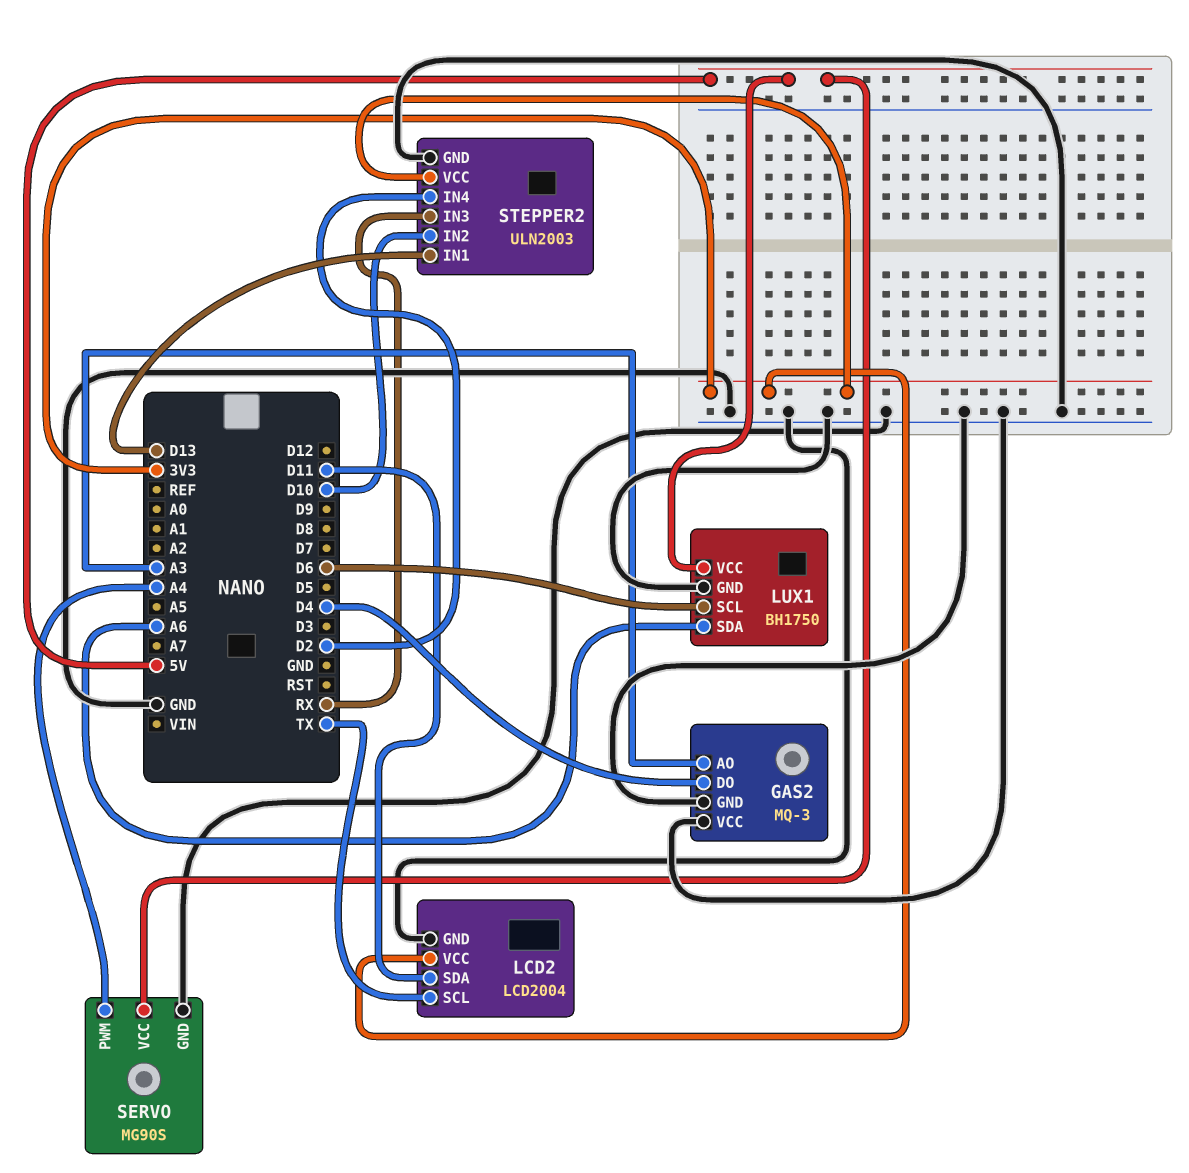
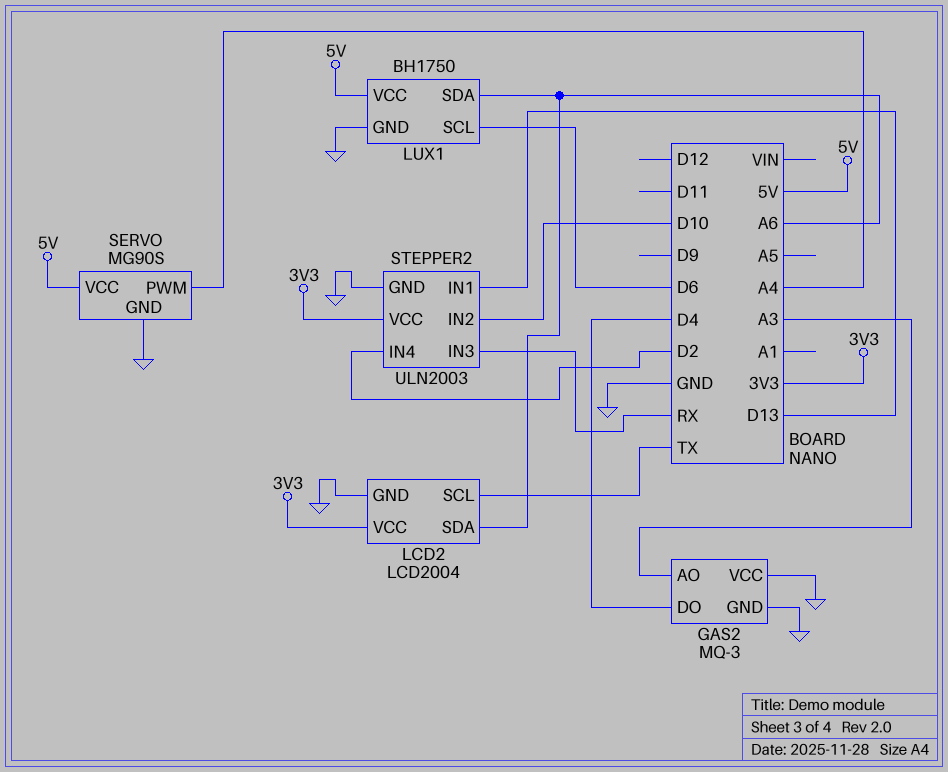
LCD2 pin SDA: D11 -> A6

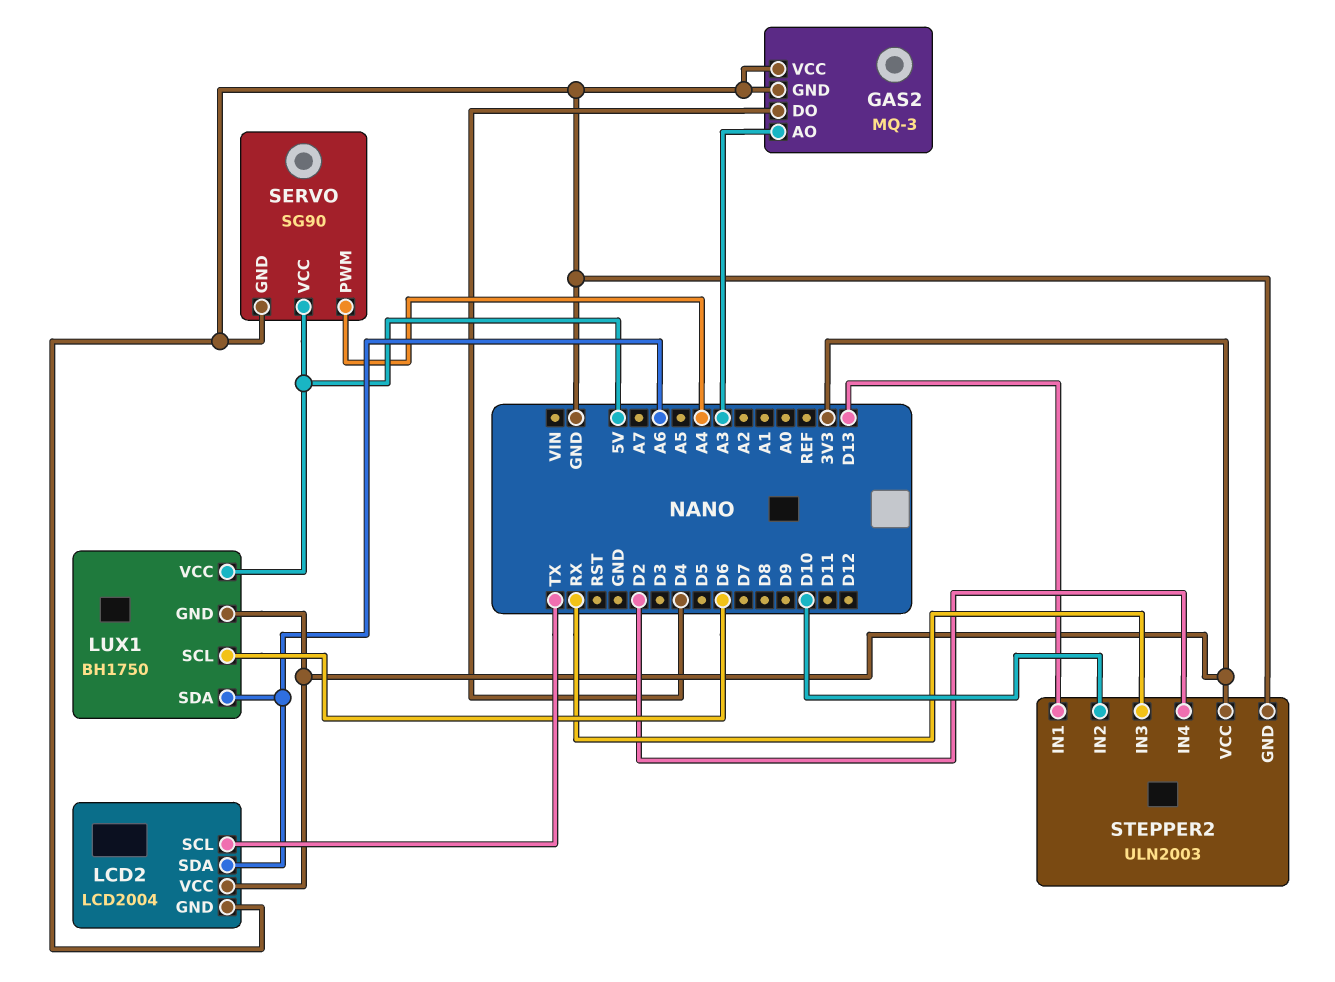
LUX1 pin GND: GND -> 3V3
SERVO: MG90S -> SG90

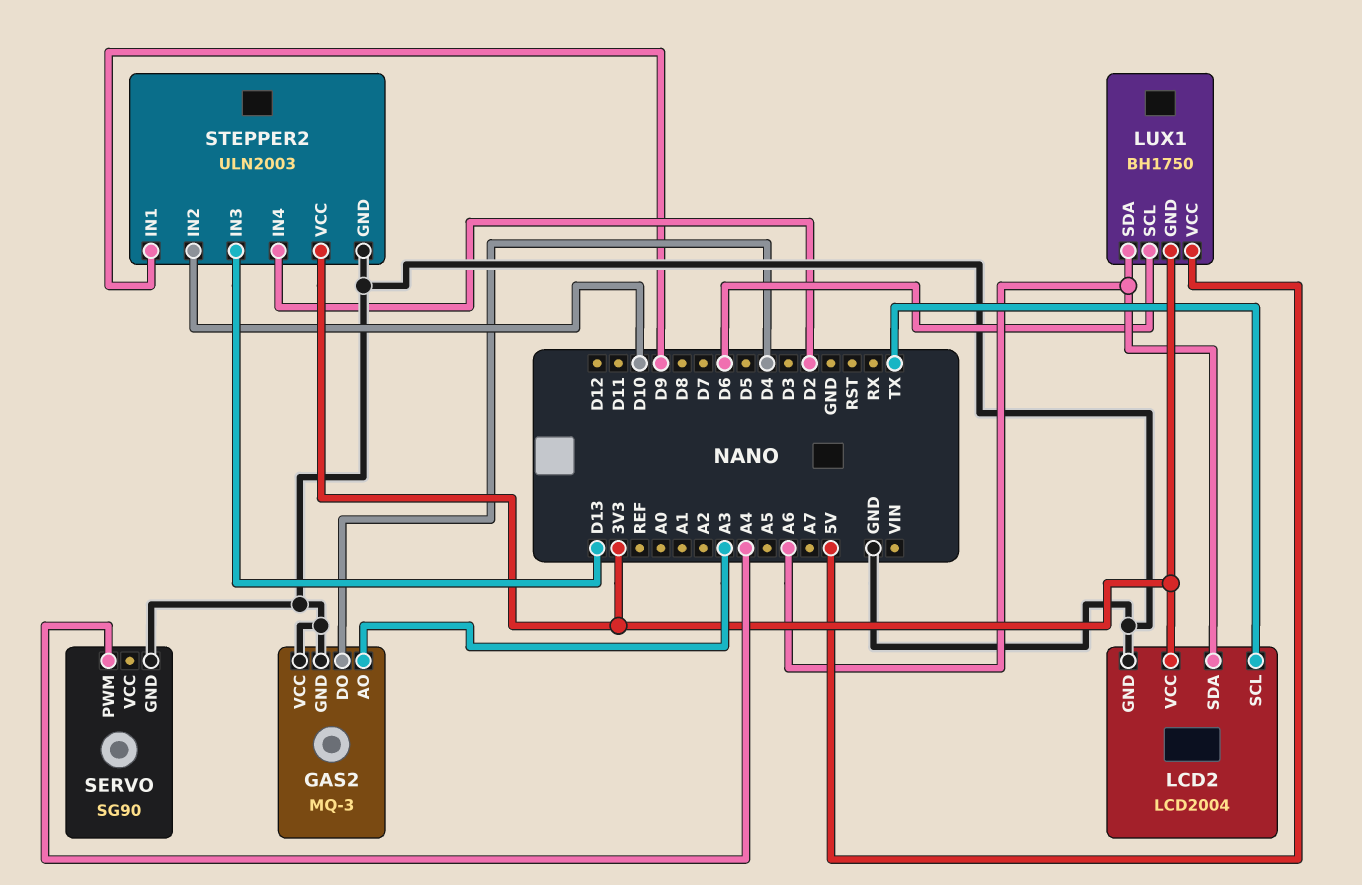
SERVO pin VCC: 5V -> none
STEPPER2 pin IN1: D13 -> D9
STEPPER2 pin IN3: RX -> D13

